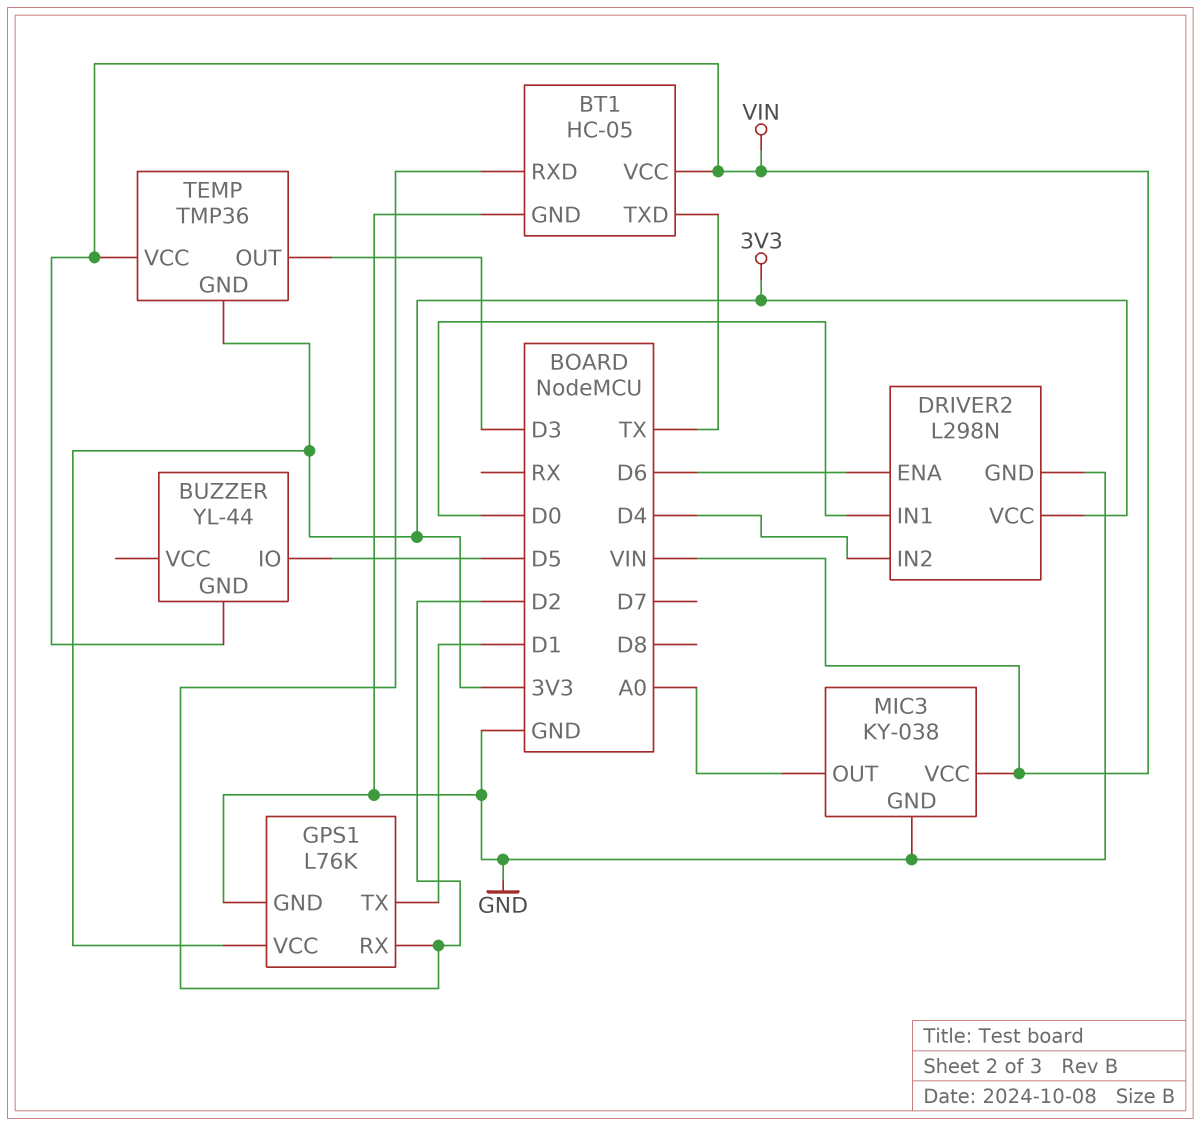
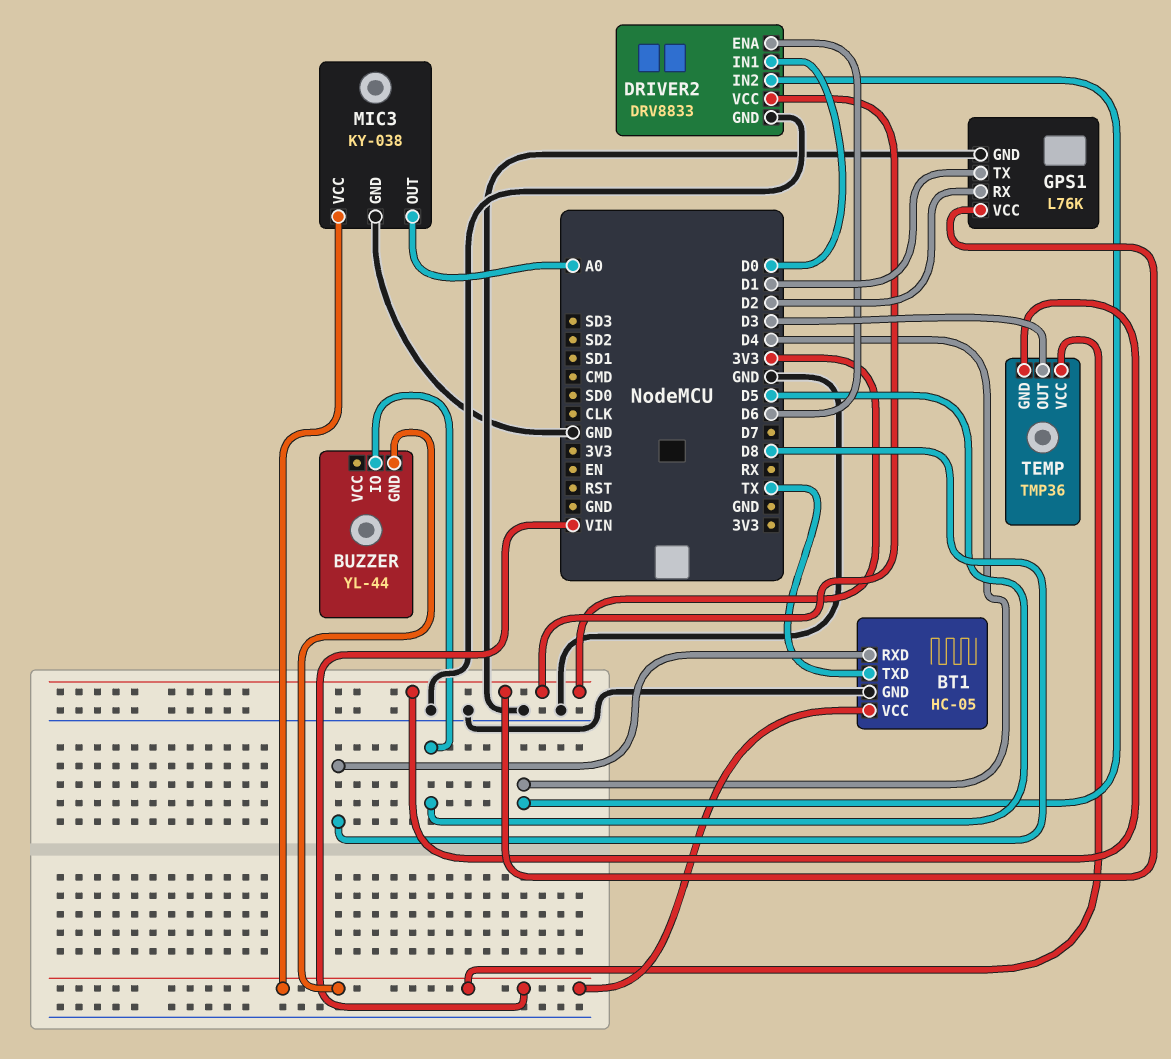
BT1 pin RXD: D2 -> D8
DRIVER2: L298N -> DRV8833

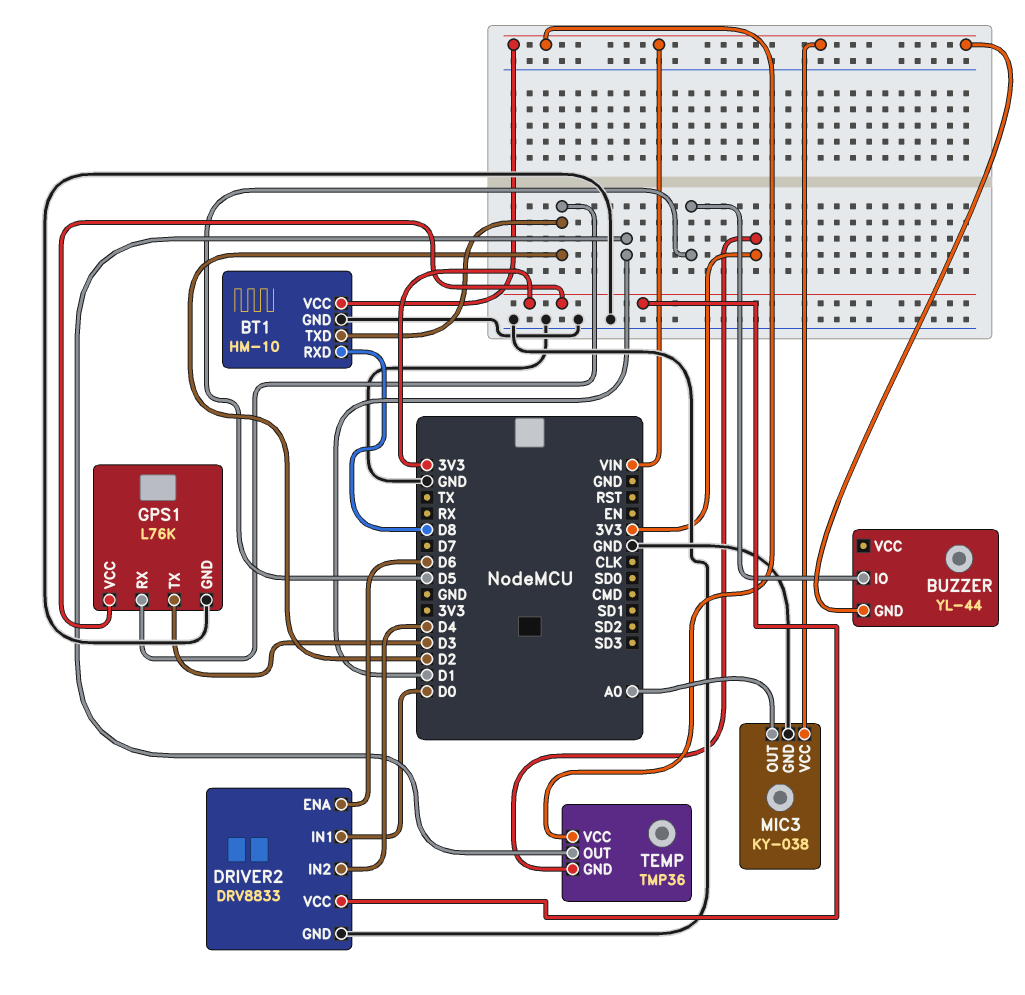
BT1: HC-05 -> HM-10
BT1 pin TXD: TX -> D2
GPS1 pin TX: D1 -> D3
TEMP pin OUT: D3 -> D1

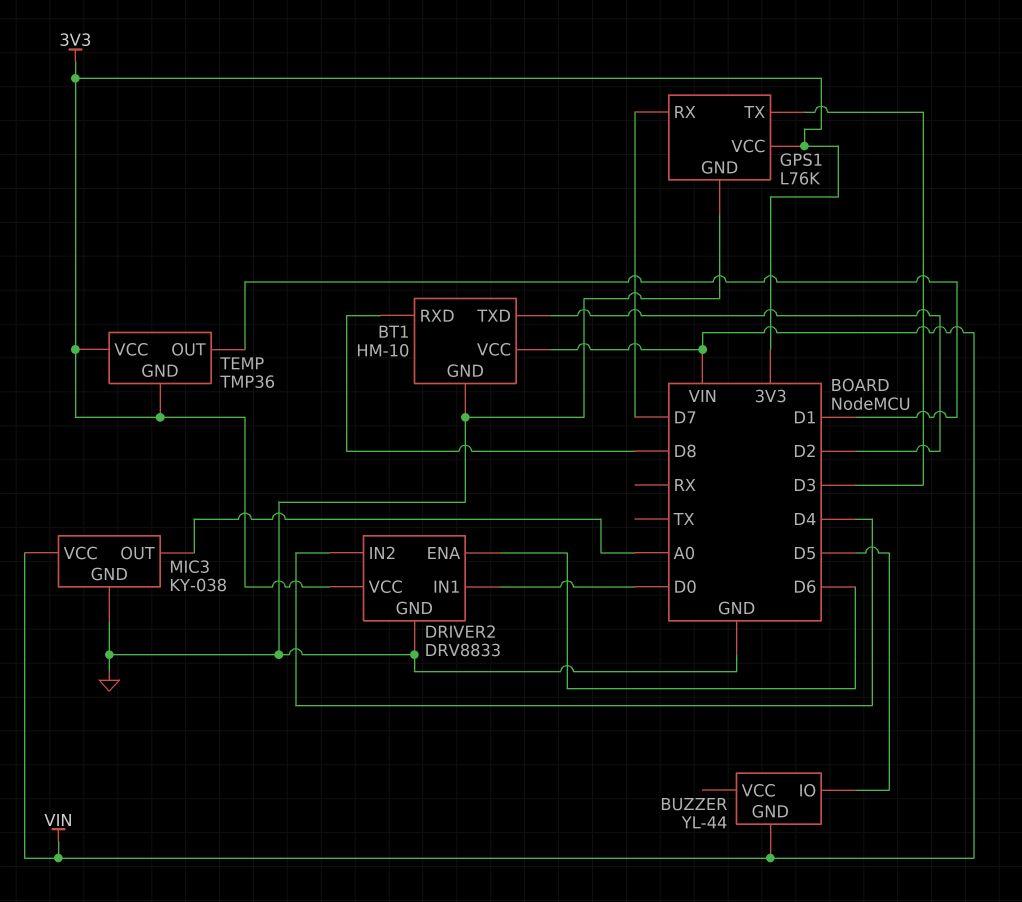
GPS1 pin RX: D2 -> D7
TEMP pin VCC: VIN -> 3V3

